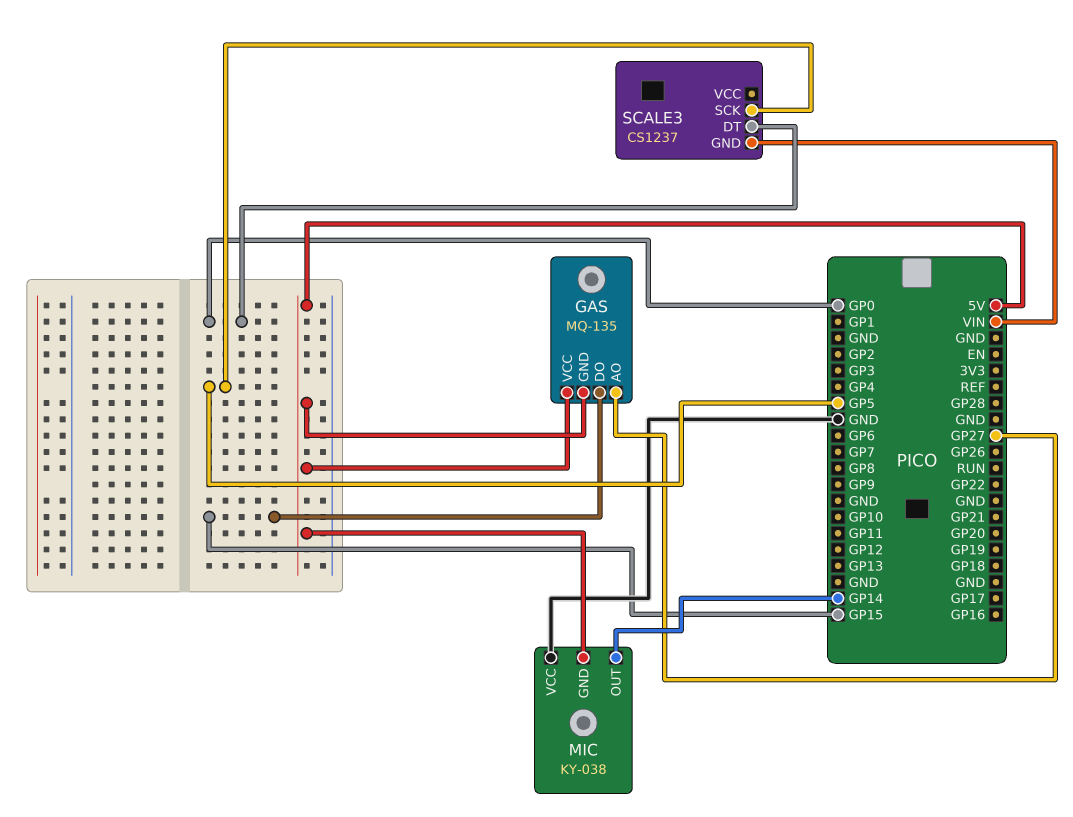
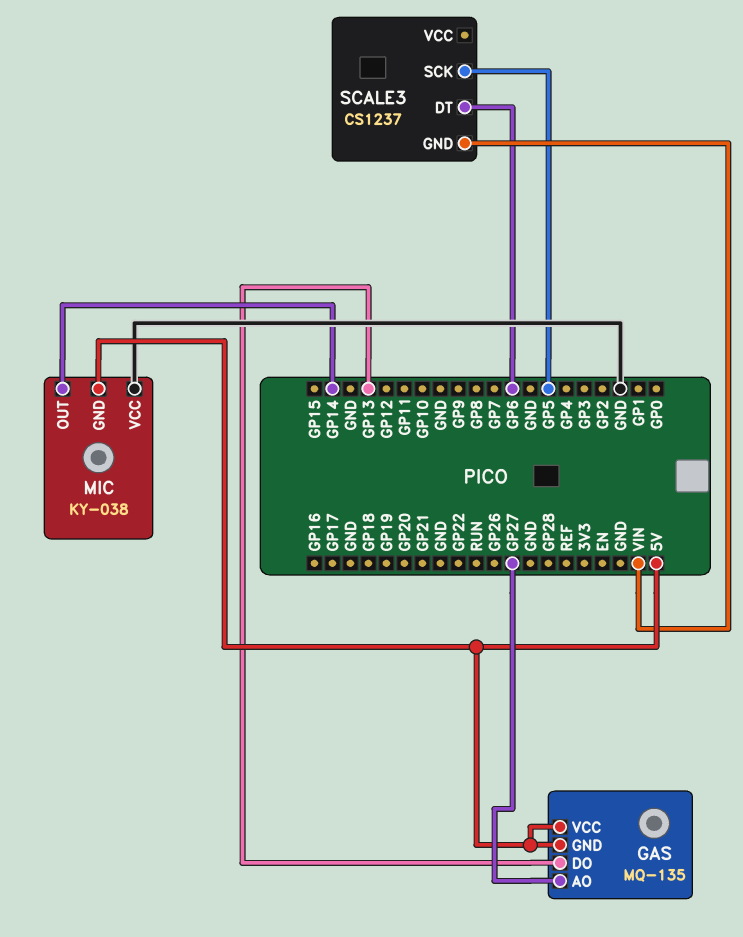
GAS pin DO: GP15 -> GP13
SCALE3 pin DT: GP0 -> GP6

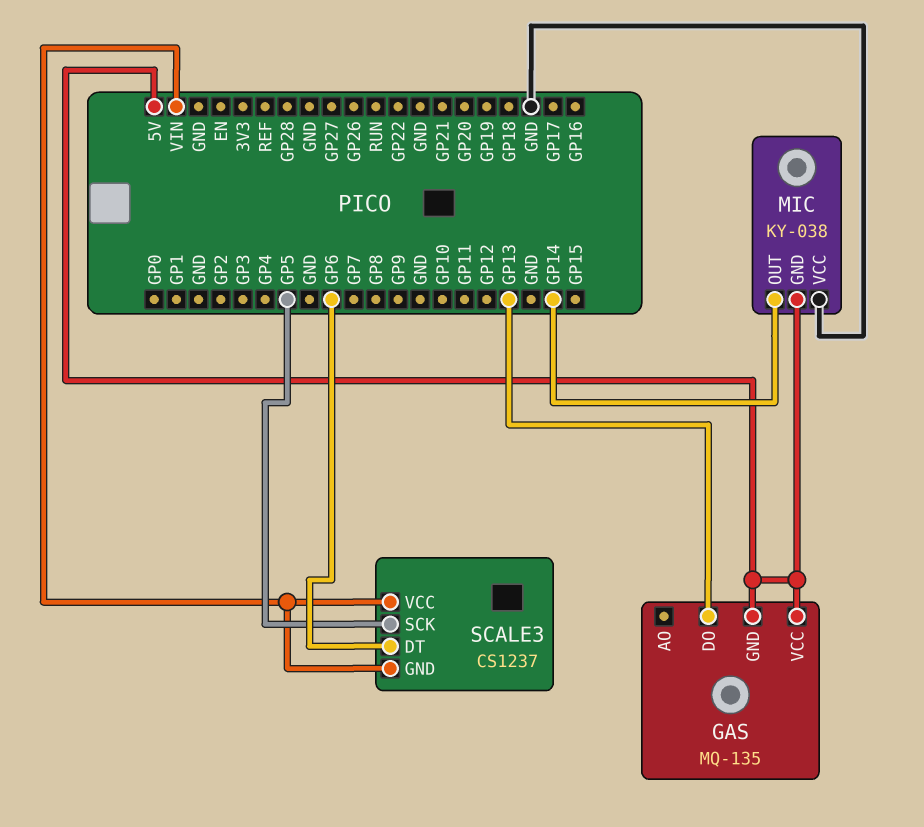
GAS pin AO: GP27 -> none
SCALE3 pin VCC: none -> VIN

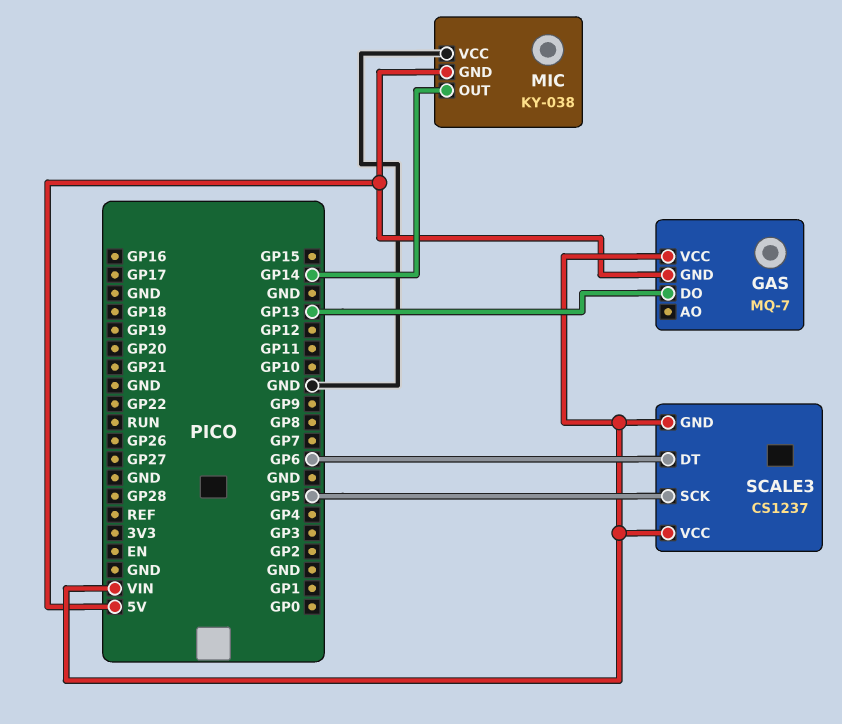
GAS: MQ-135 -> MQ-7
GAS pin VCC: 5V -> VIN

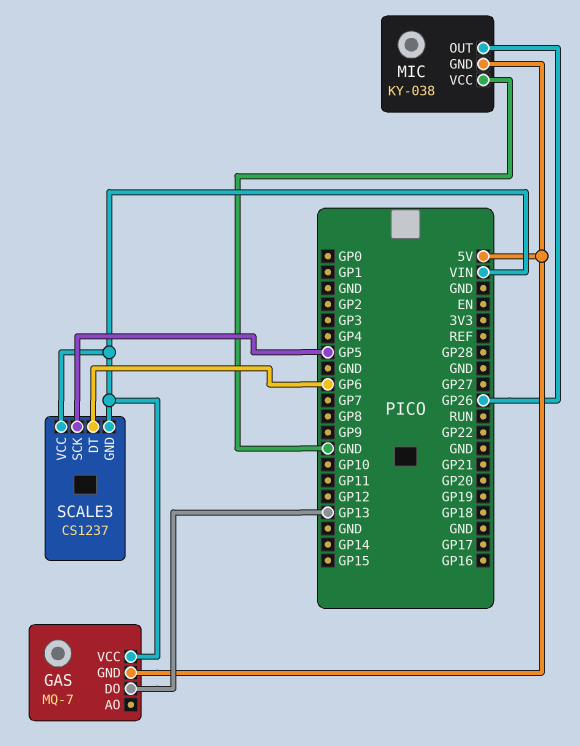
MIC pin OUT: GP14 -> GP26

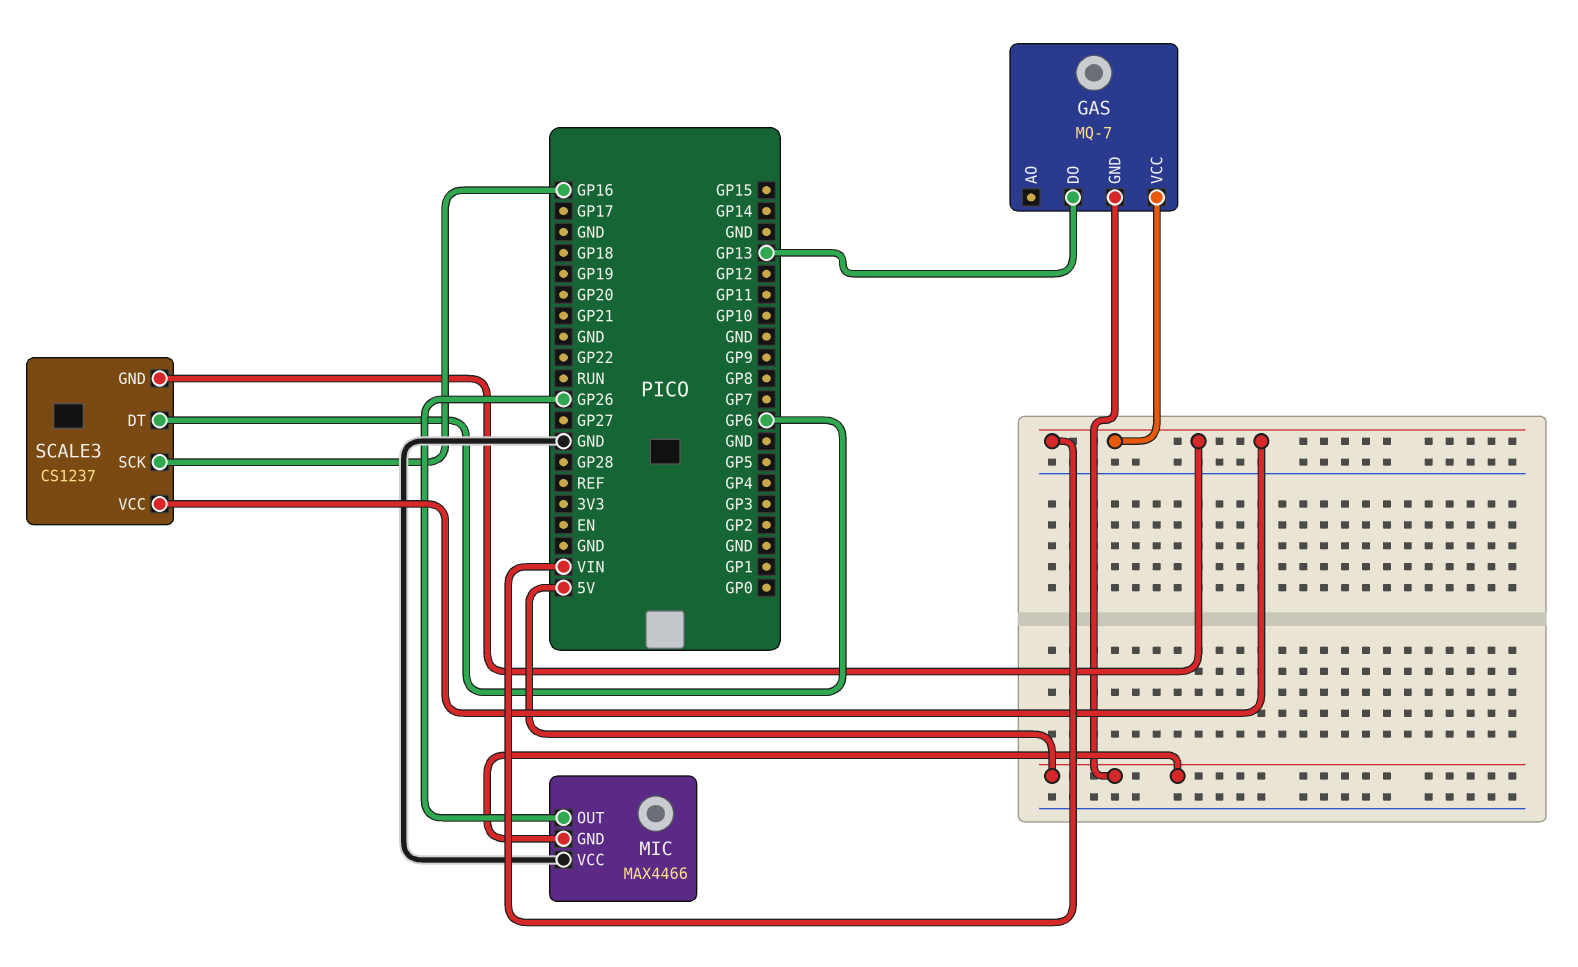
MIC: KY-038 -> MAX4466
SCALE3 pin SCK: GP5 -> GP16

